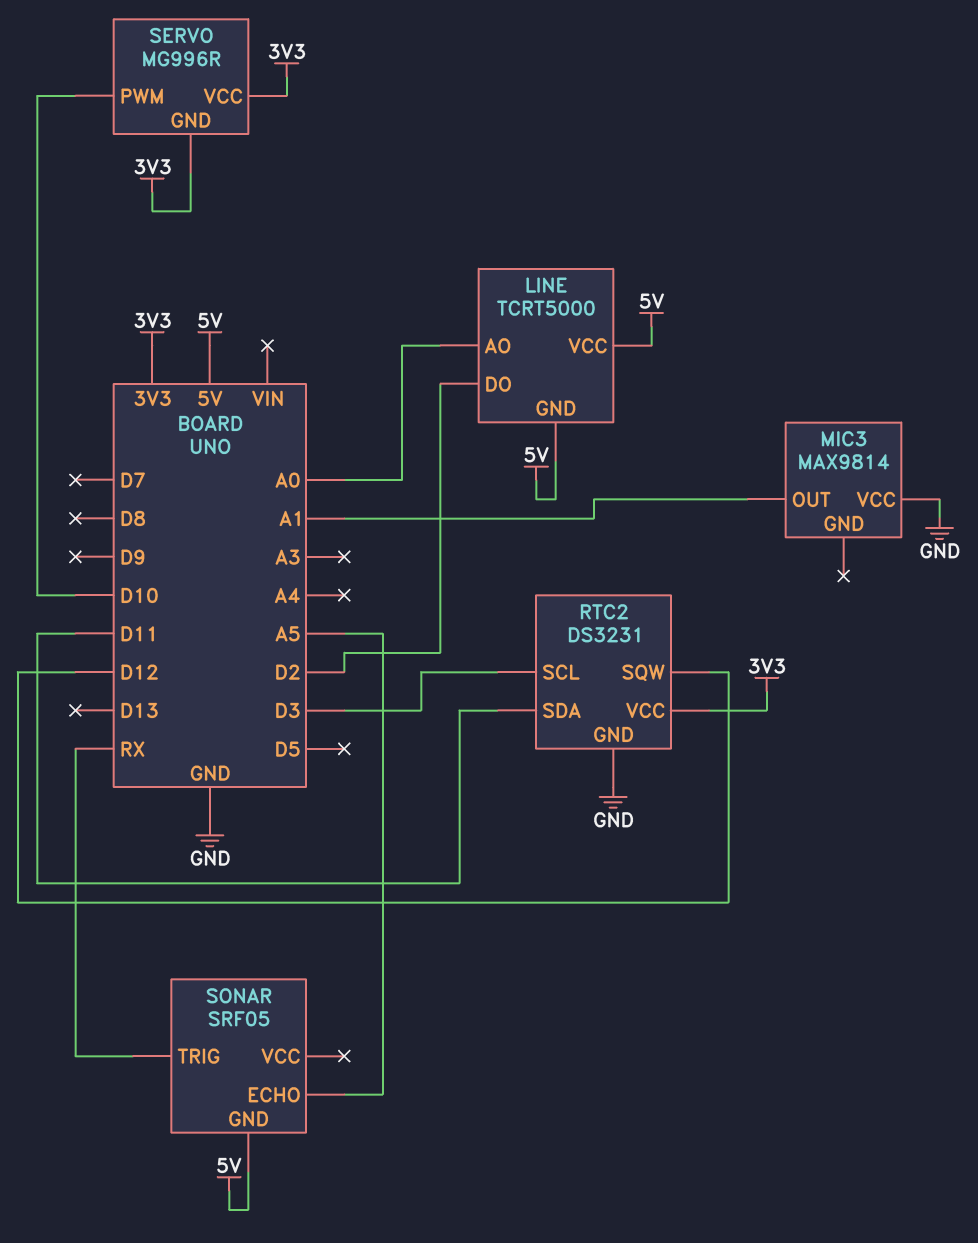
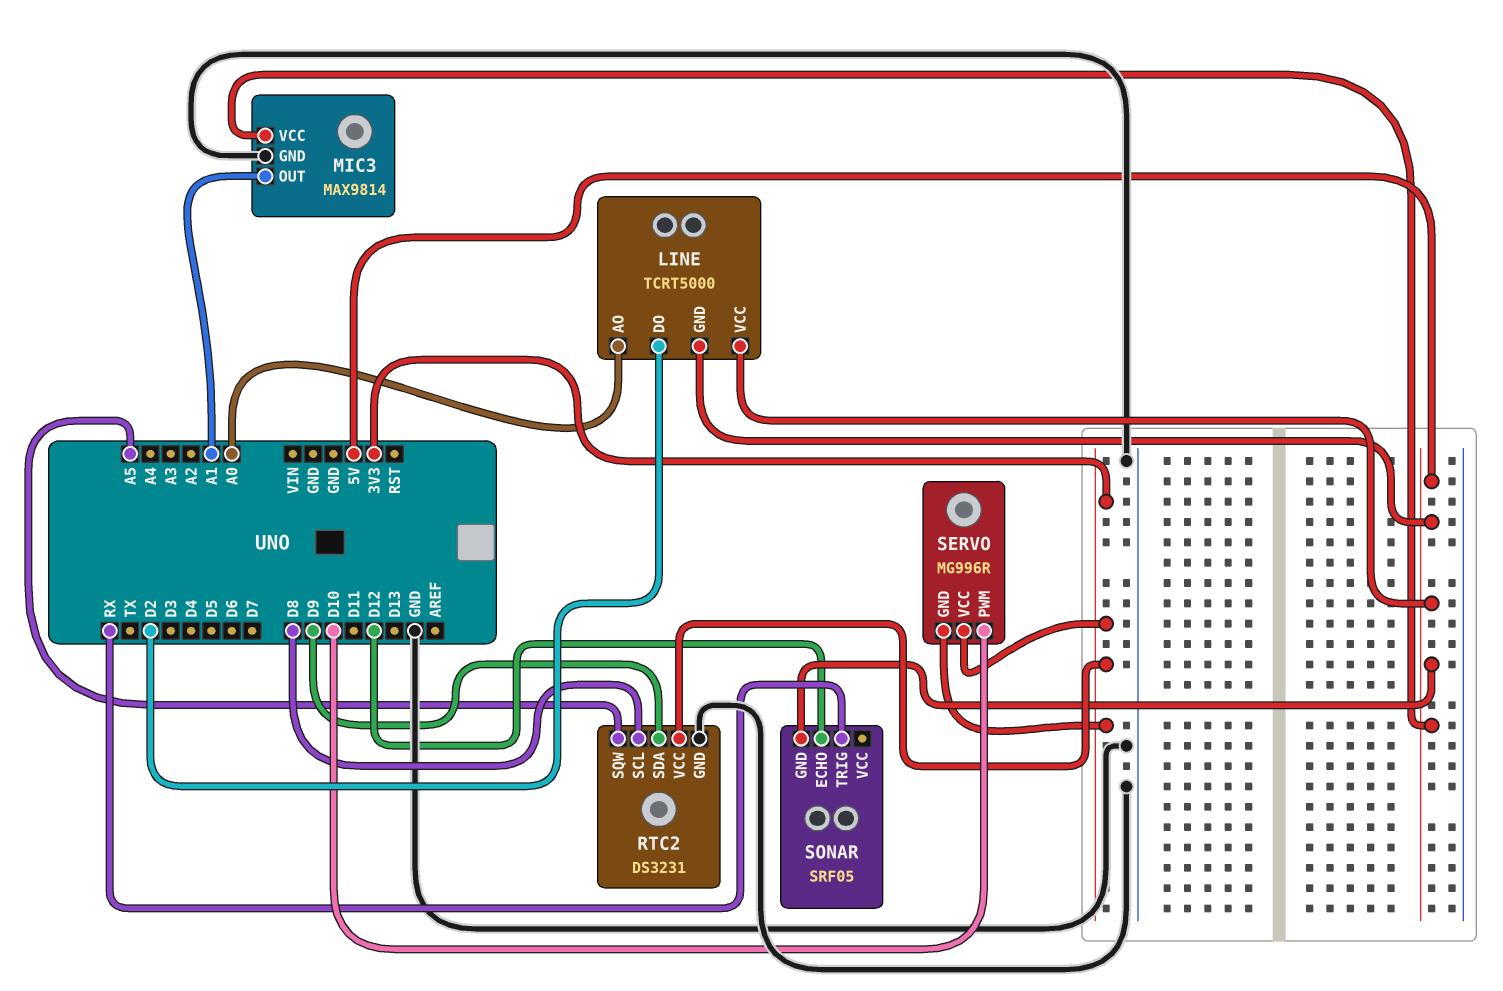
MIC3 pin GND: none -> GND
MIC3 pin VCC: GND -> 5V
RTC2 pin SCL: D3 -> D8
RTC2 pin SDA: D11 -> D9
RTC2 pin SQW: D12 -> A5
SONAR pin ECHO: A5 -> D12

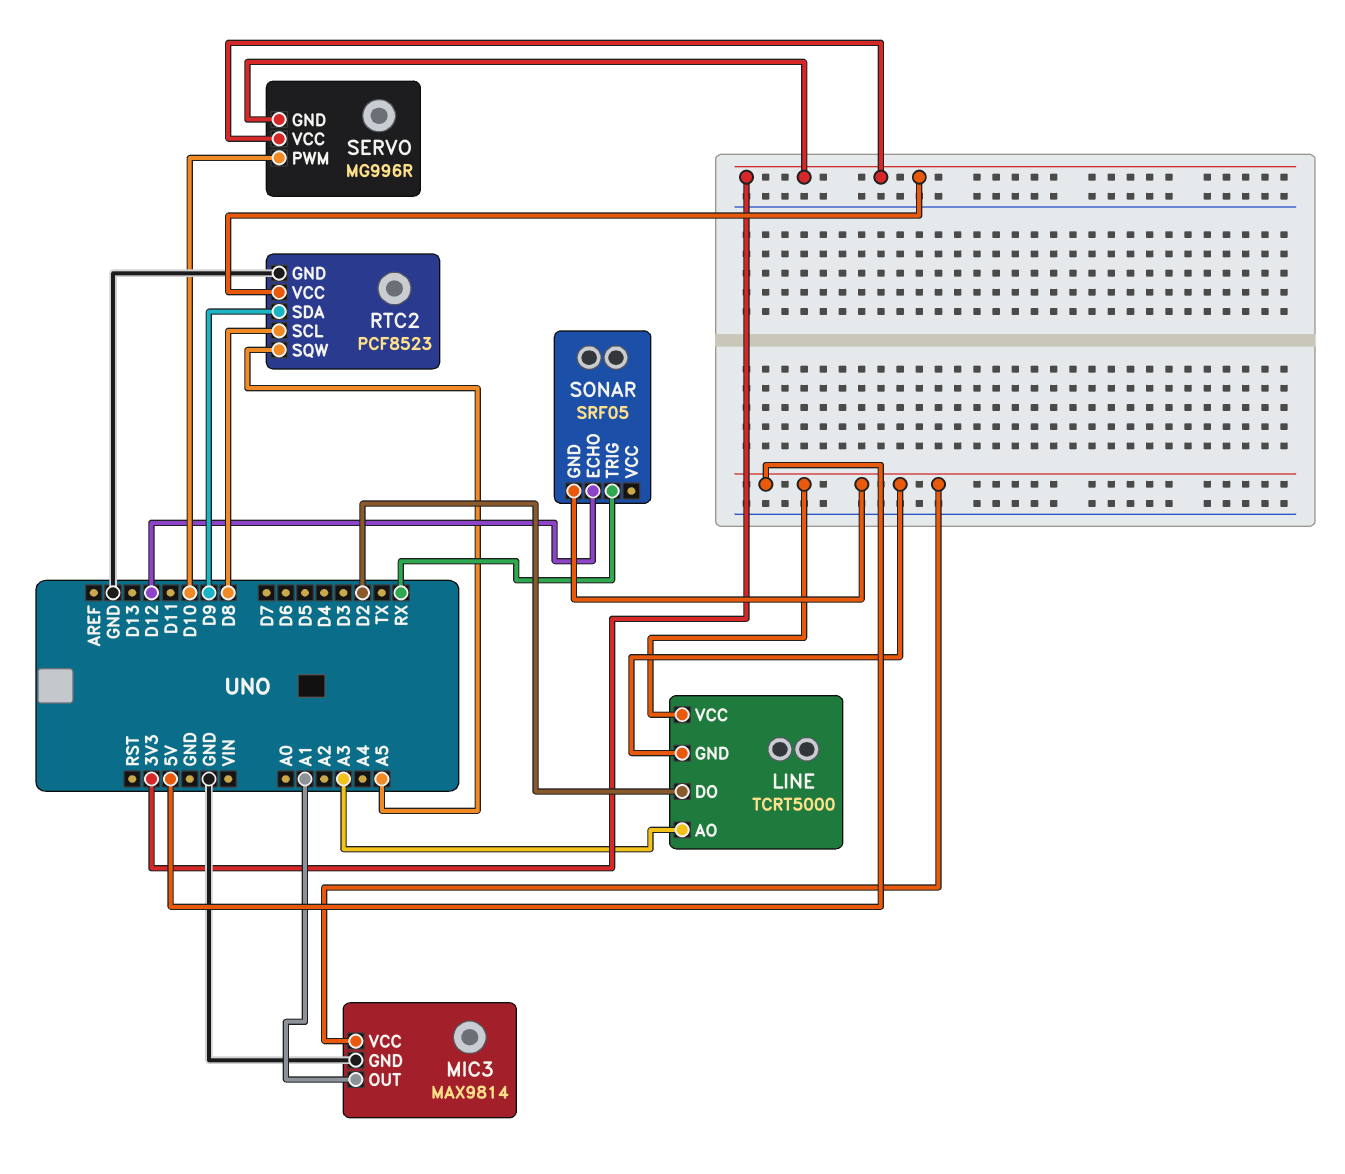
LINE pin AO: A0 -> A3
RTC2: DS3231 -> PCF8523

